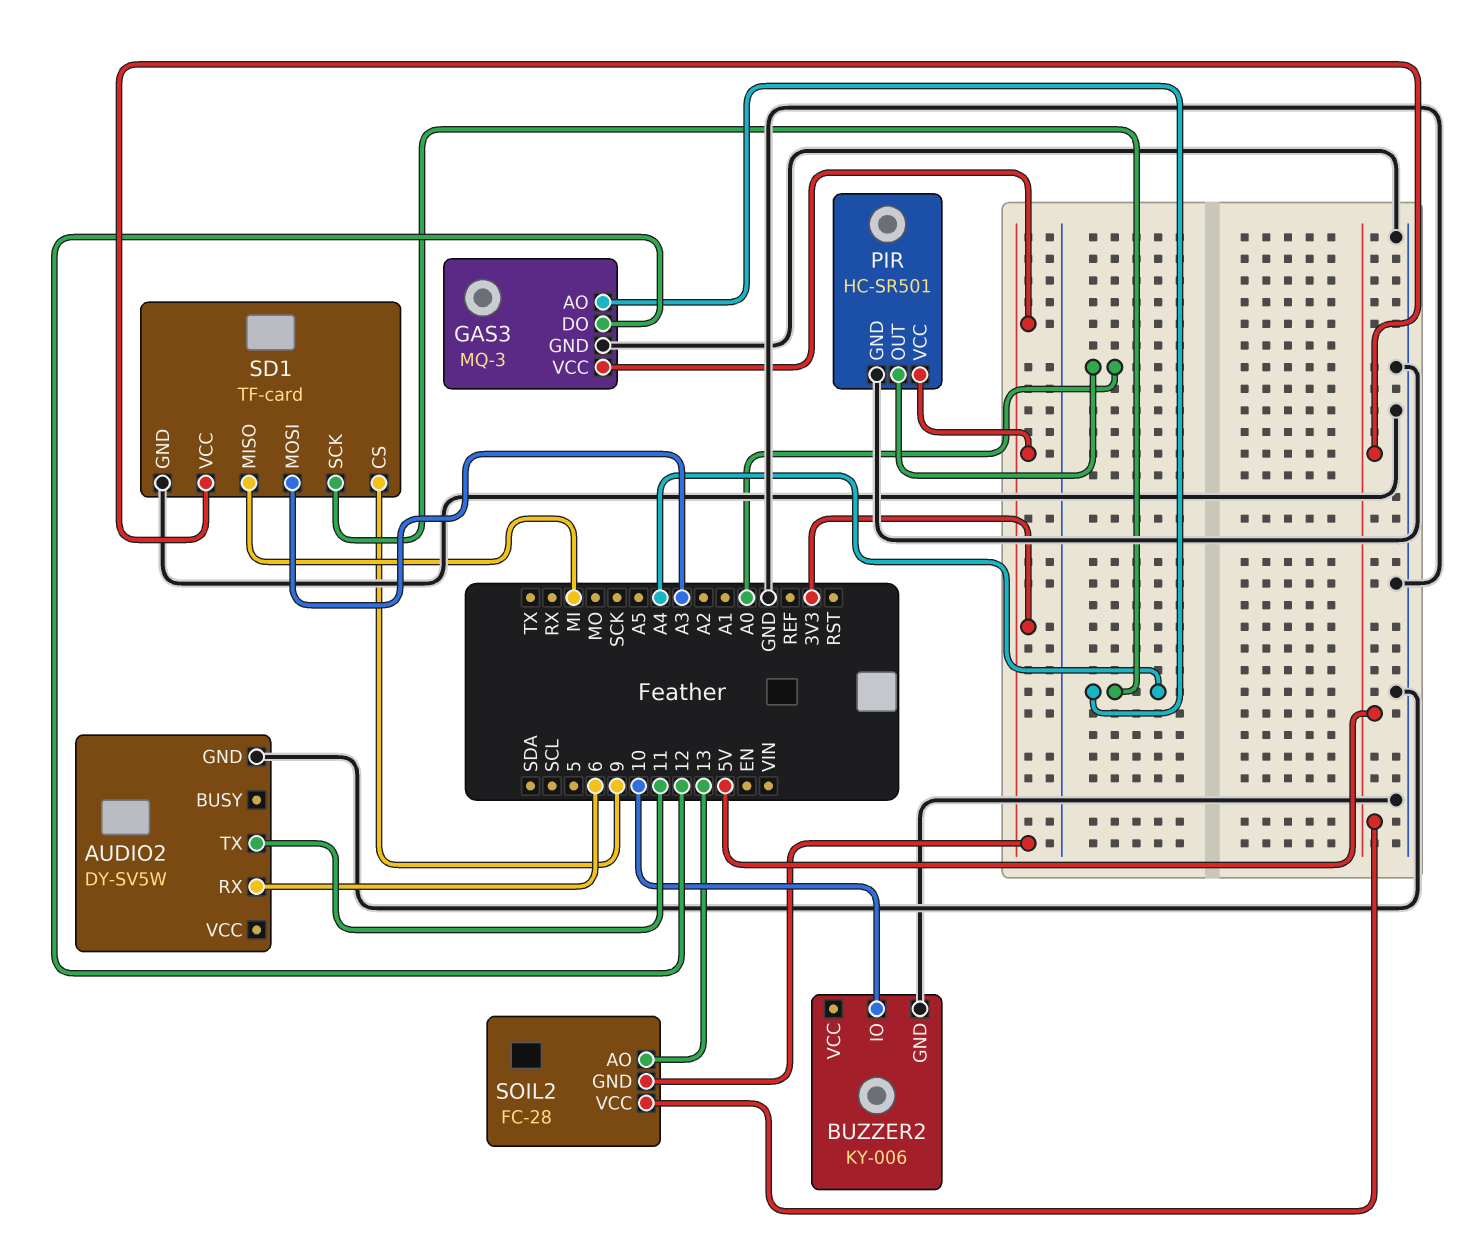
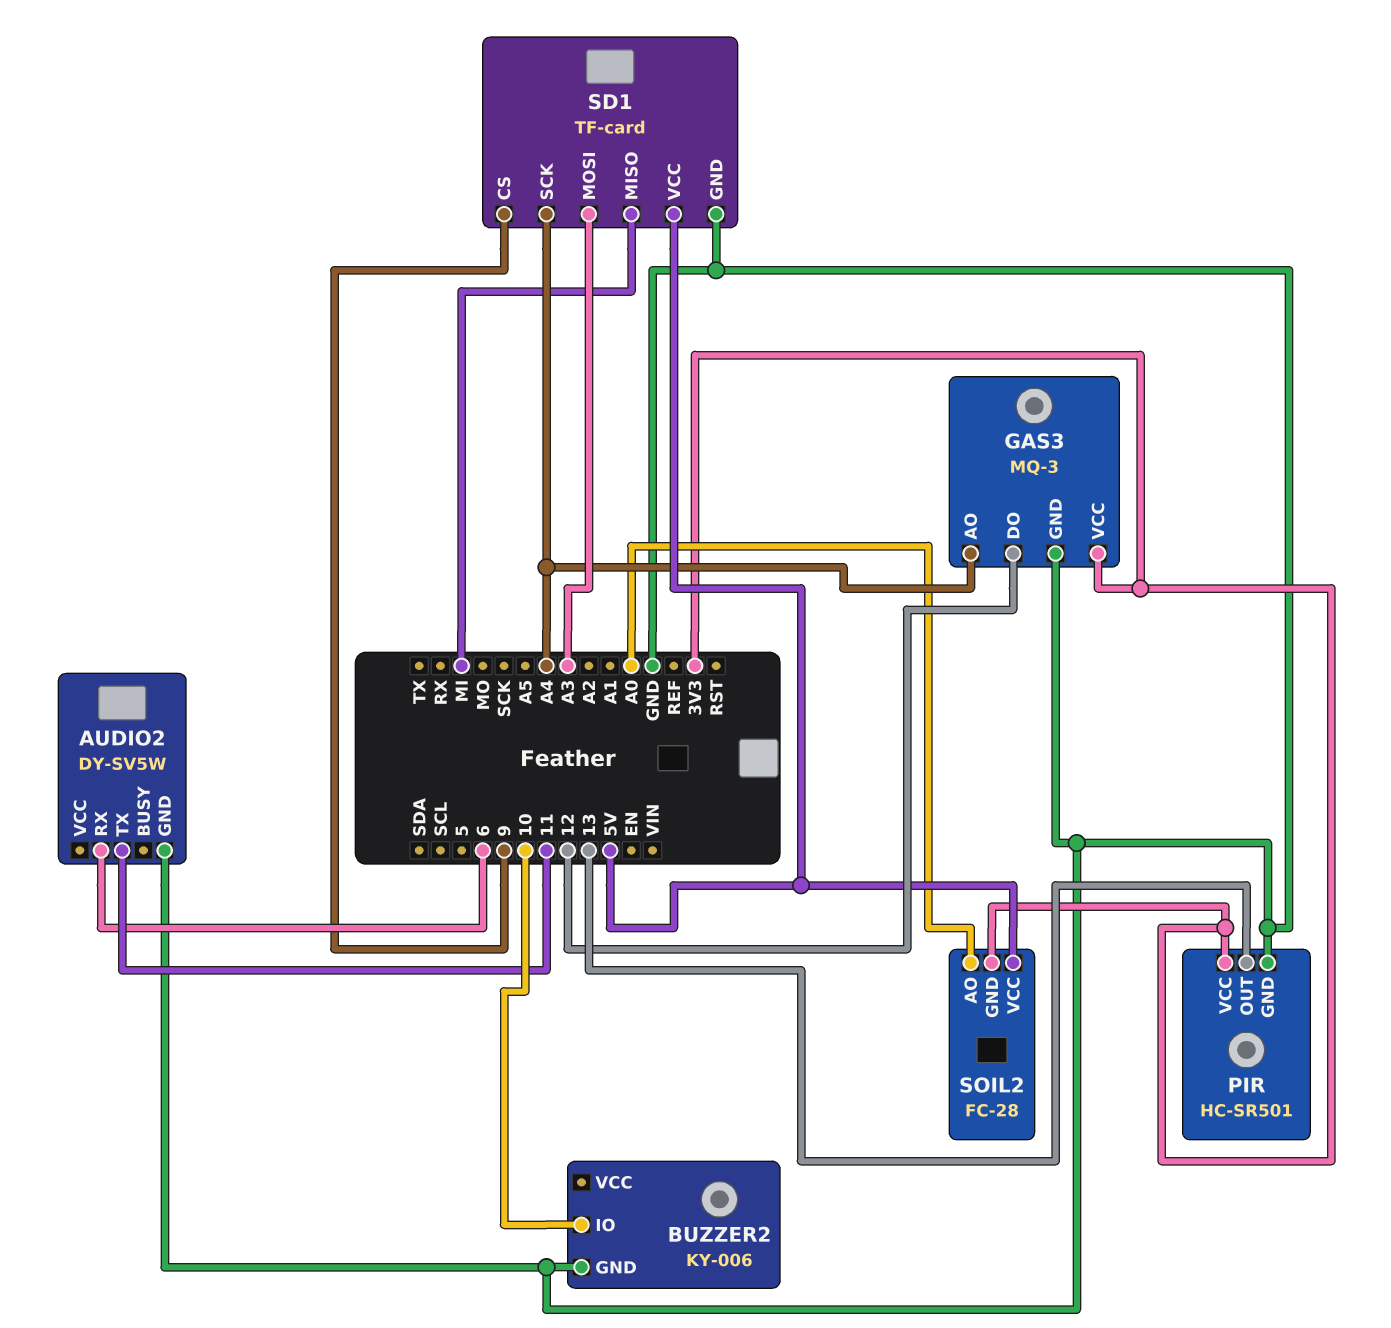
PIR pin OUT: A0 -> 13
SOIL2 pin AO: 13 -> A0

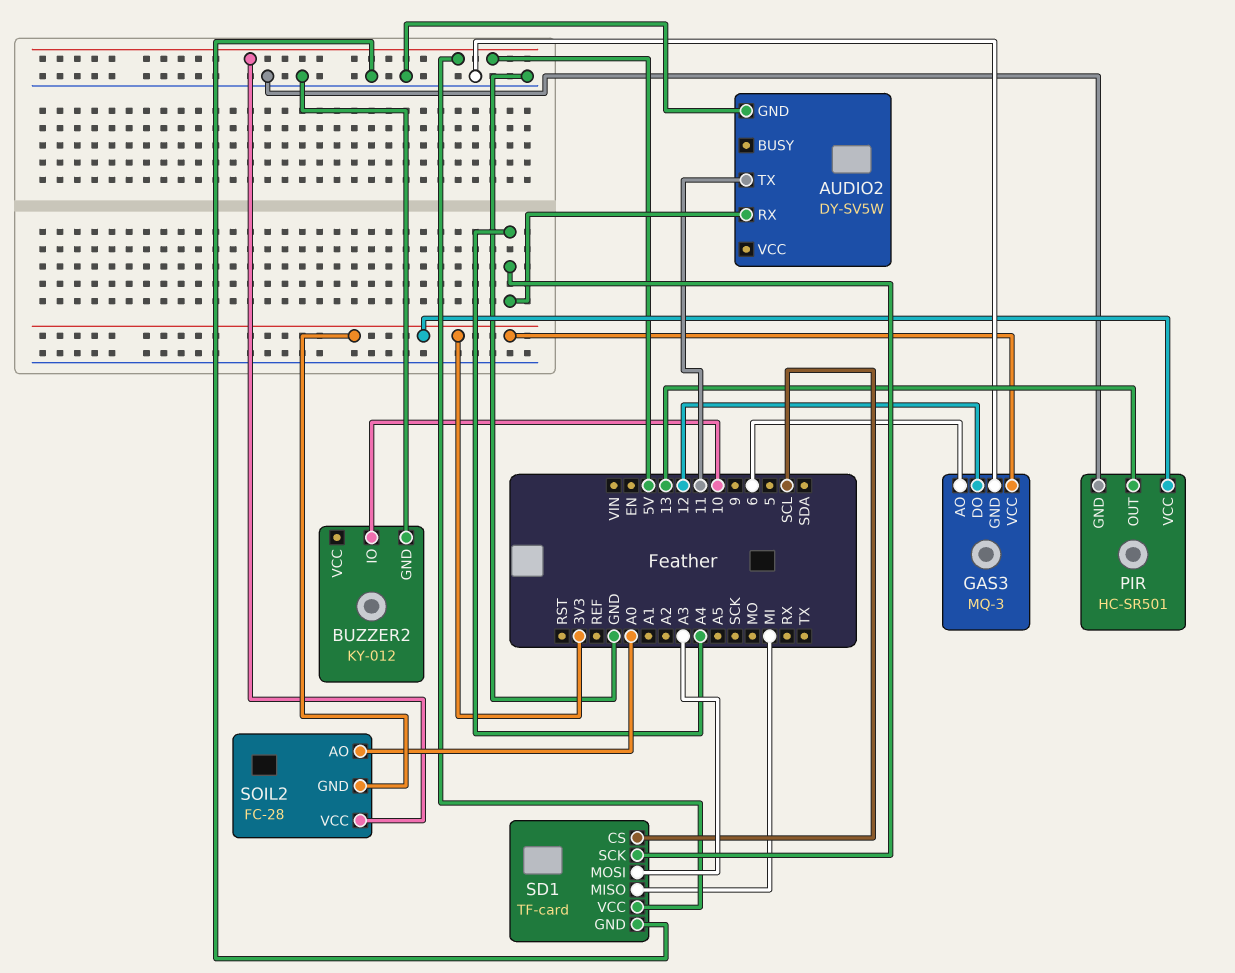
AUDIO2 pin RX: 6 -> A4
BUZZER2: KY-006 -> KY-012
GAS3 pin AO: A4 -> 6
SD1 pin CS: 9 -> SCL

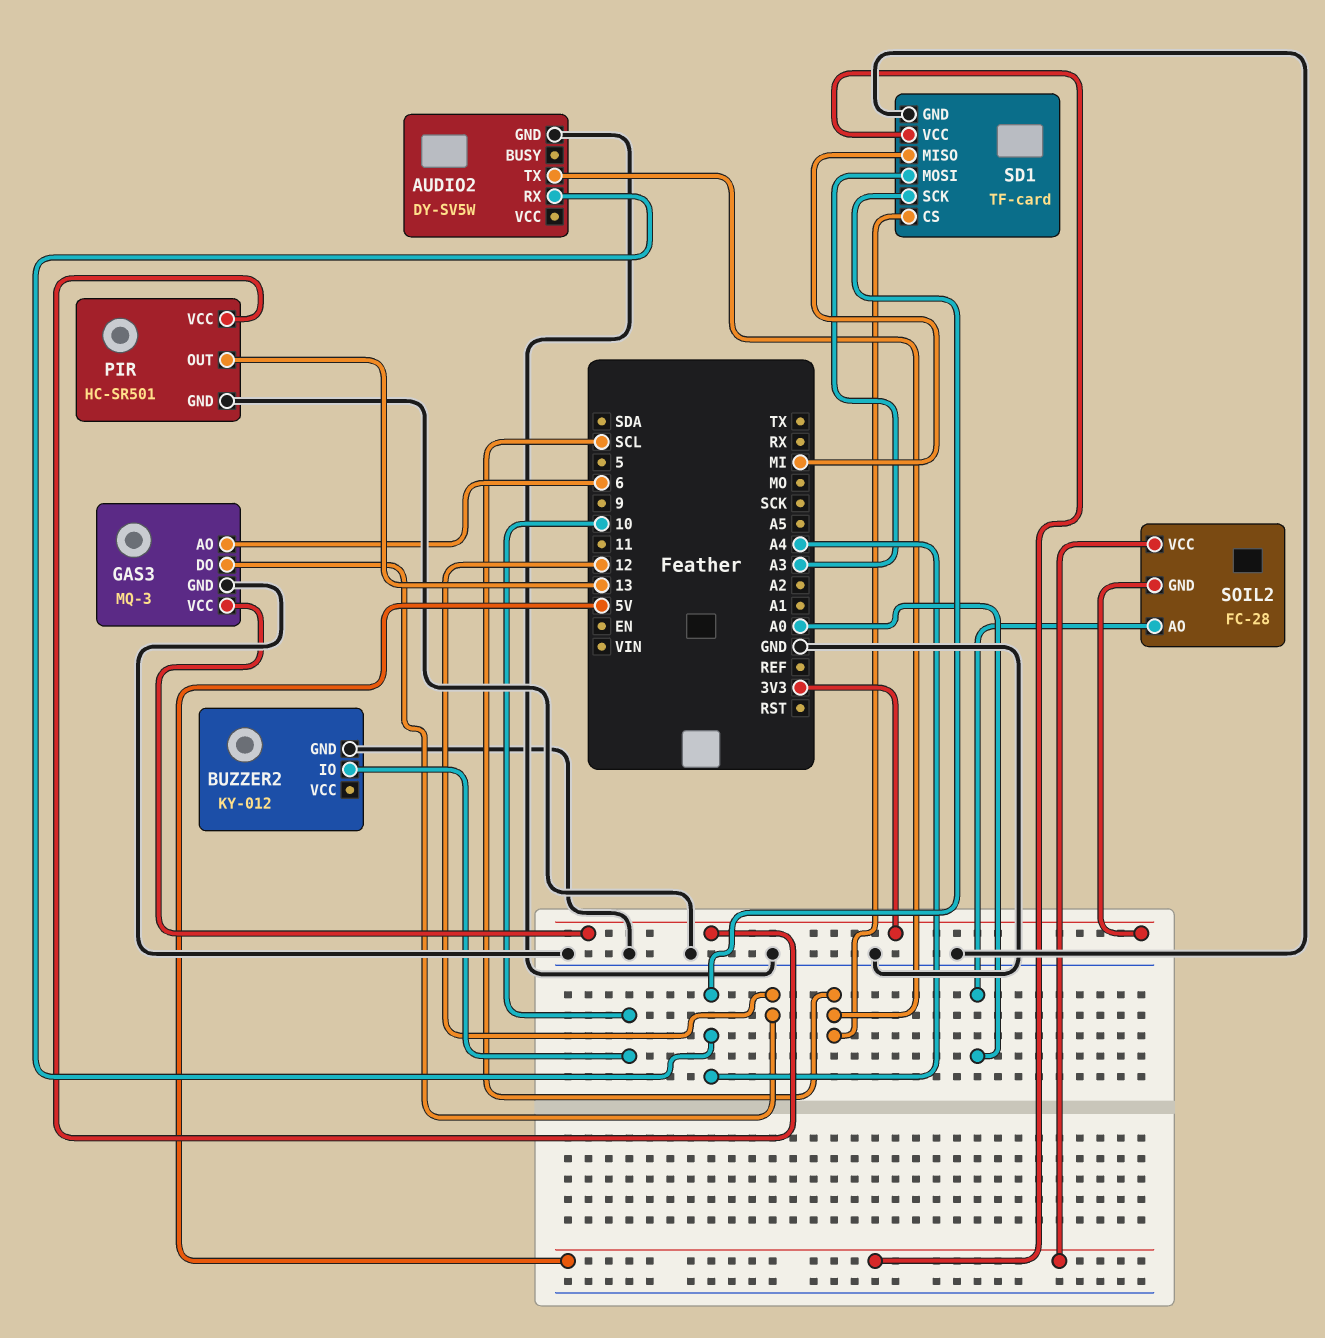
AUDIO2 pin TX: 11 -> SCL

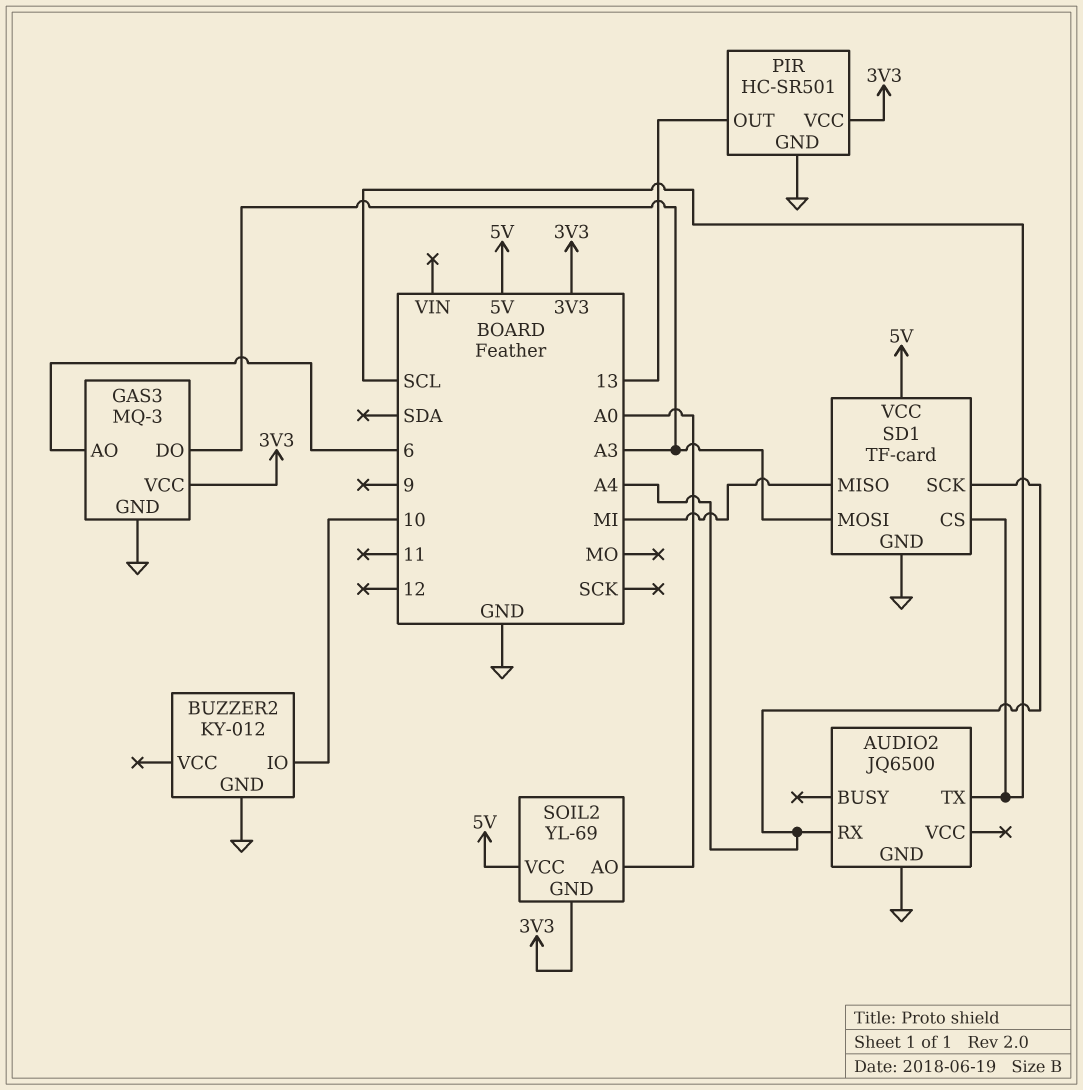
AUDIO2: DY-SV5W -> JQ6500
GAS3 pin DO: 12 -> A3
SOIL2: FC-28 -> YL-69

